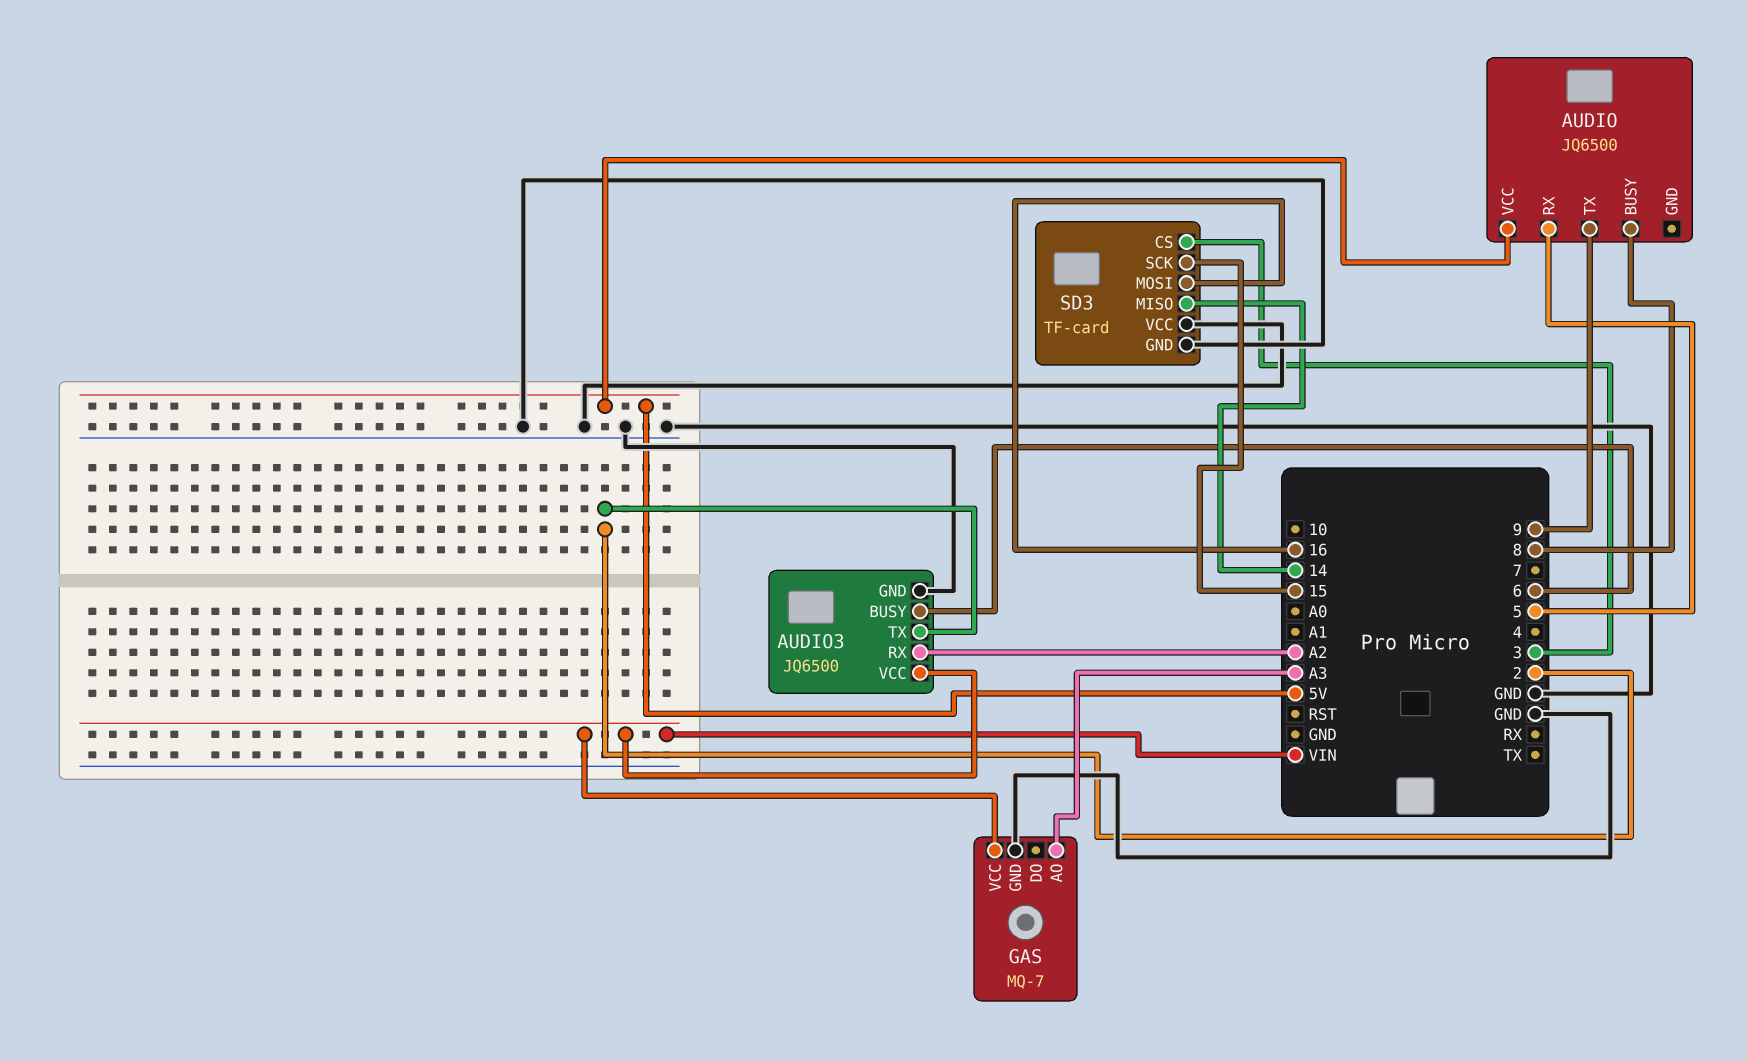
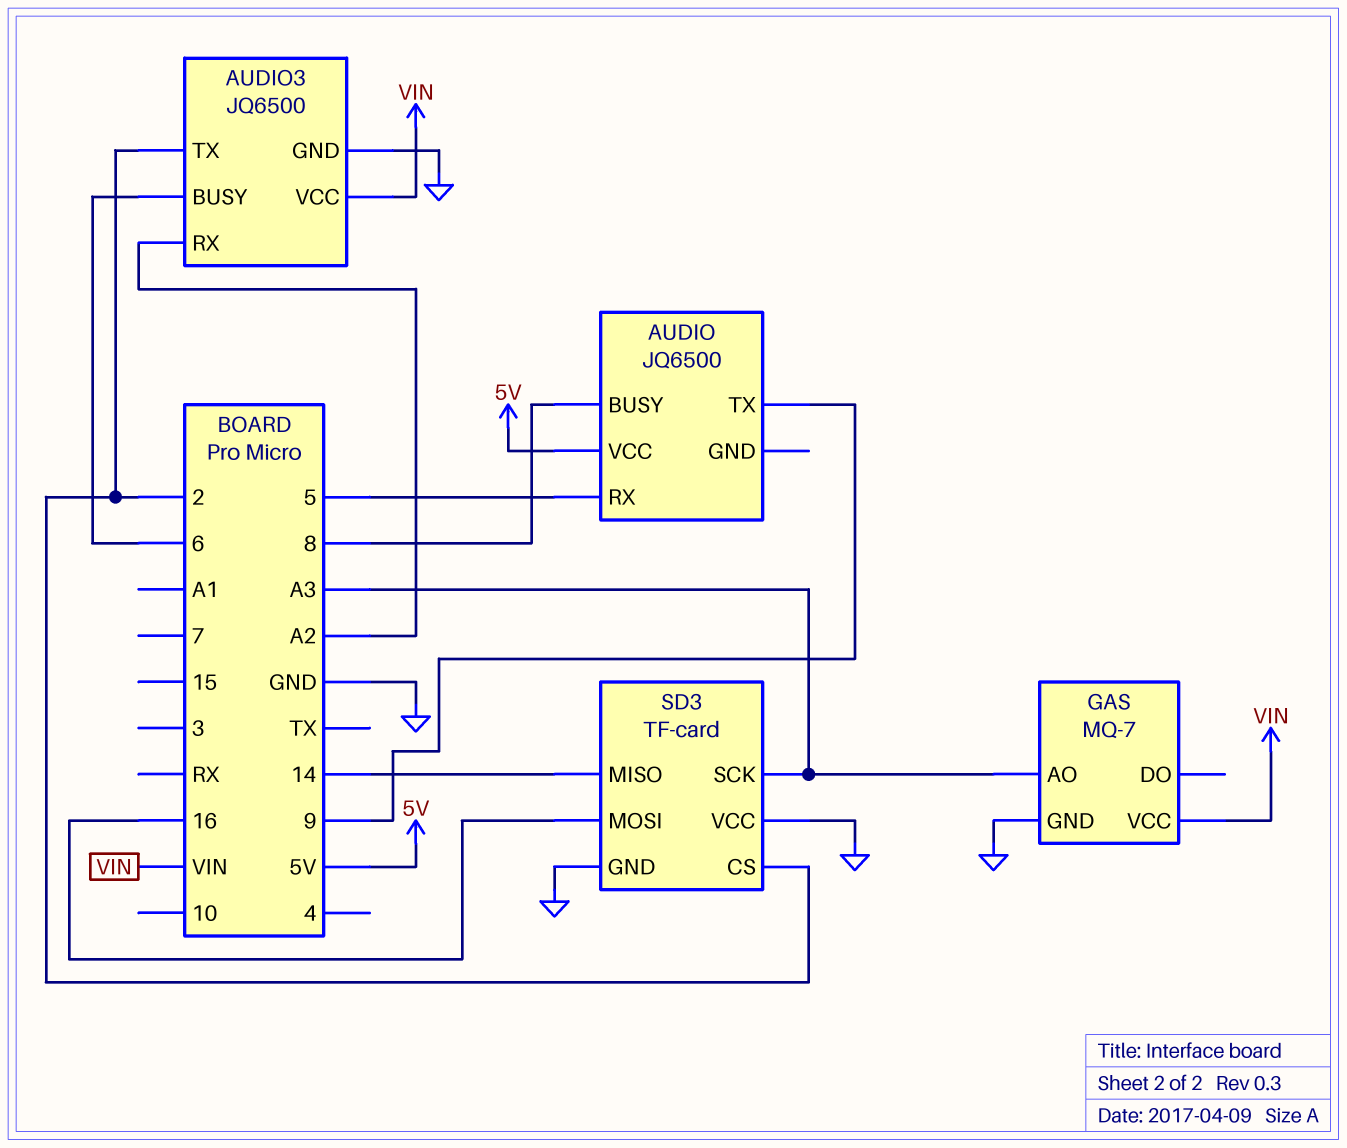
SD3 pin CS: 3 -> 2
SD3 pin SCK: 15 -> A3

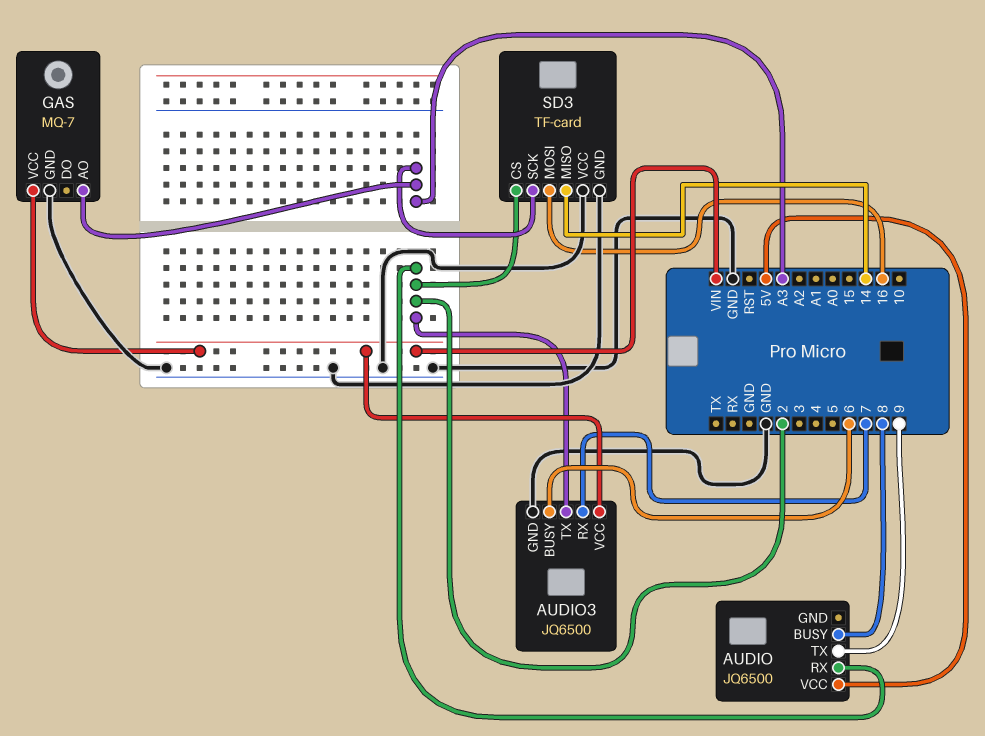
AUDIO pin RX: 5 -> 2
AUDIO3 pin RX: A2 -> 7

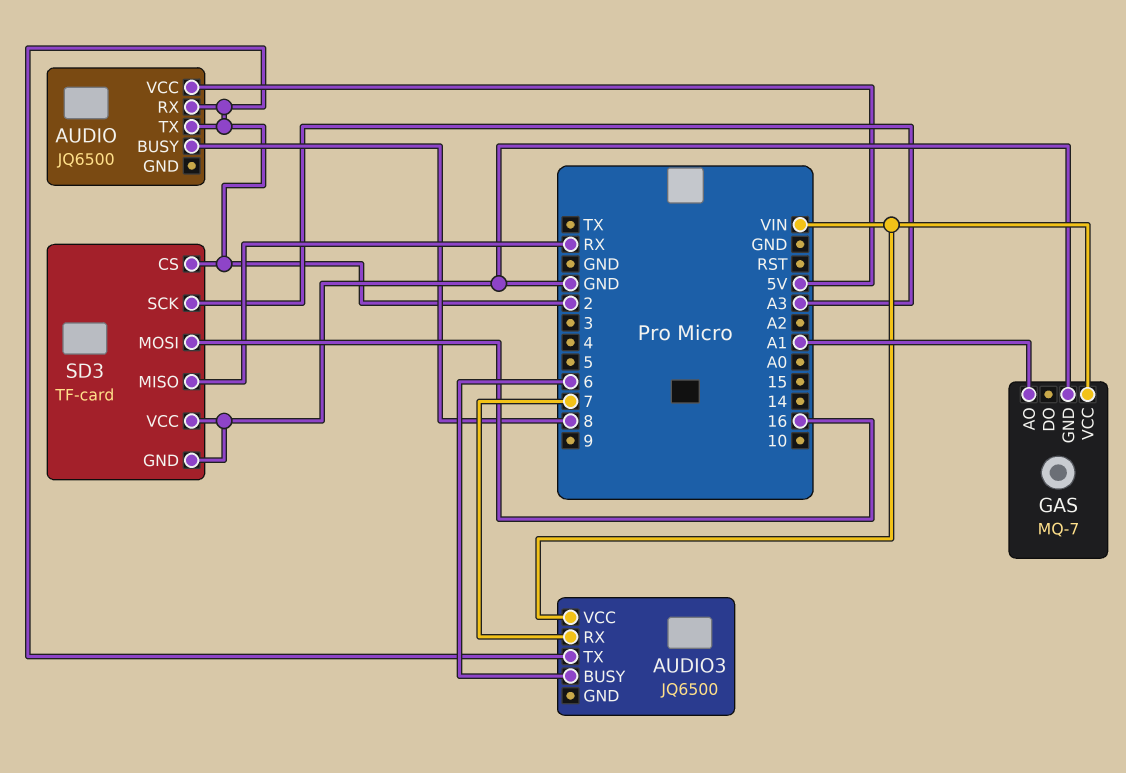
AUDIO pin TX: 9 -> 2
AUDIO3 pin GND: GND -> none
GAS pin AO: A3 -> A1
SD3 pin MISO: 14 -> RX

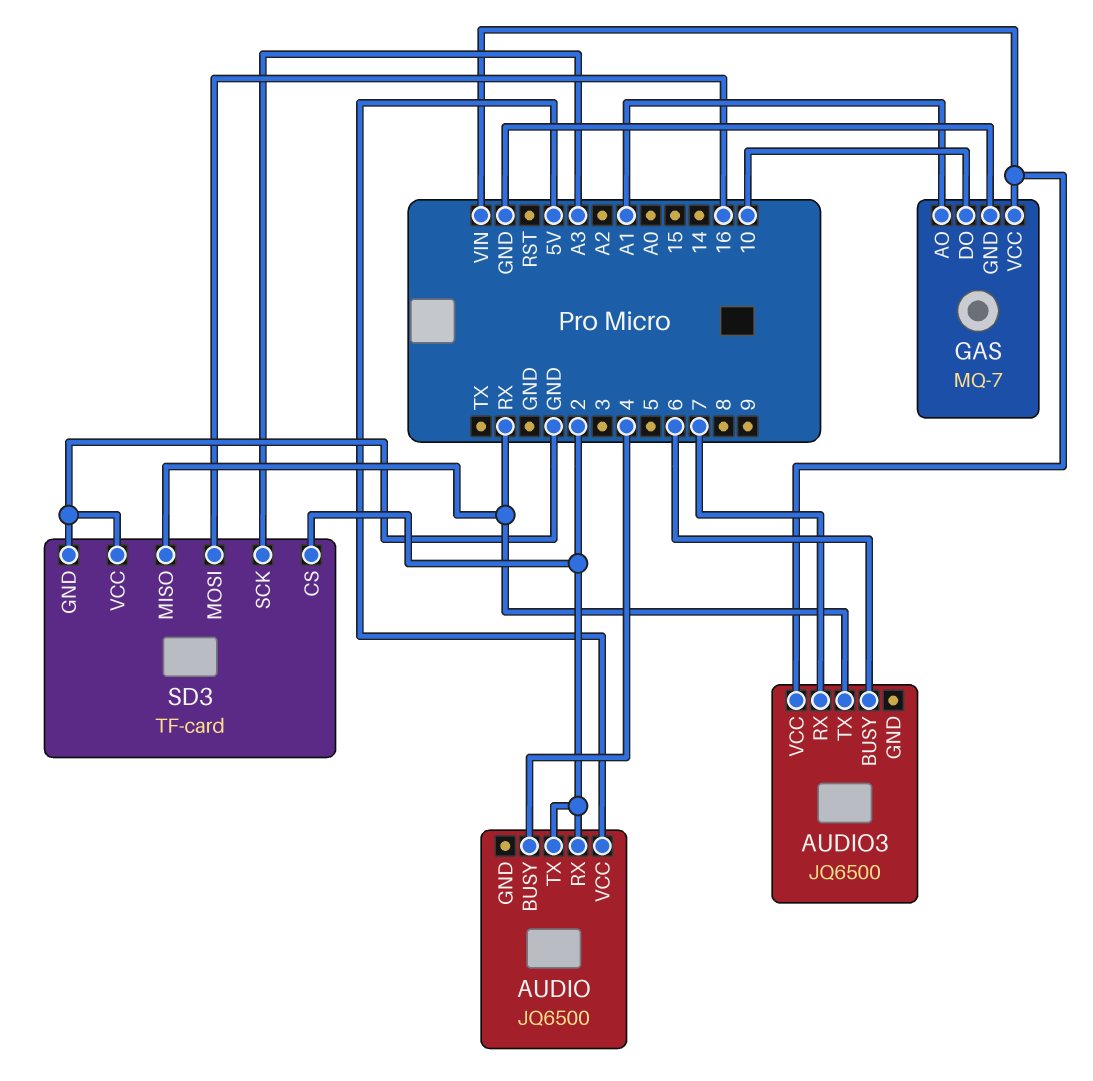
AUDIO pin BUSY: 8 -> 4
AUDIO3 pin TX: 2 -> RX
GAS pin DO: none -> 10

